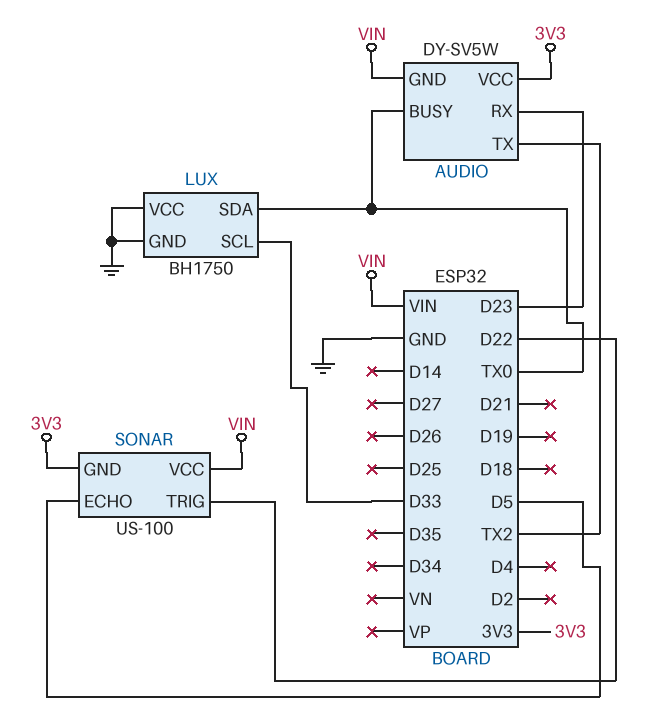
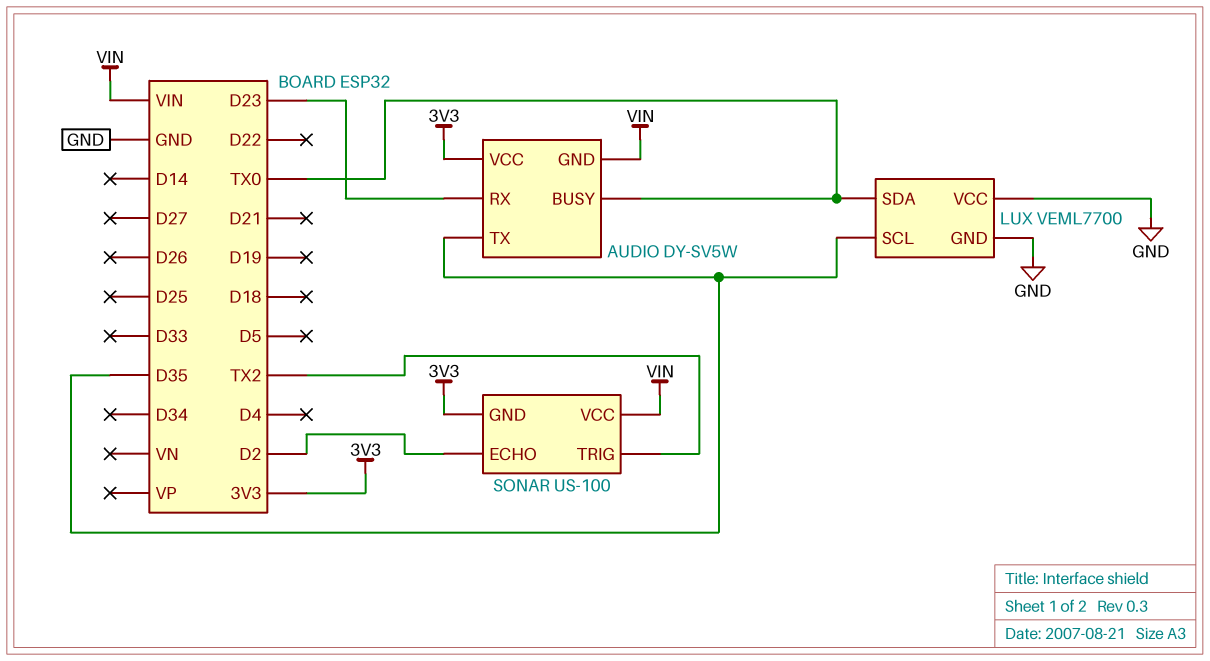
AUDIO pin TX: TX2 -> D35
LUX: BH1750 -> VEML7700
LUX pin SCL: D33 -> D35
SONAR pin ECHO: D5 -> D2
SONAR pin TRIG: D22 -> TX2

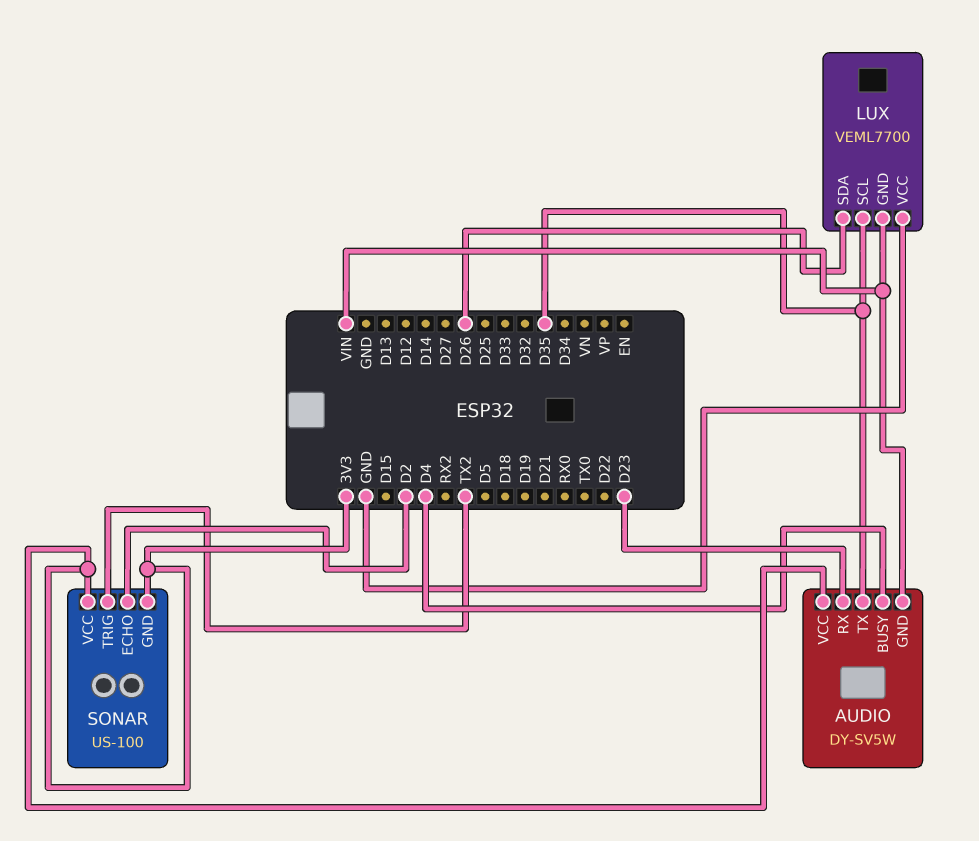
AUDIO pin BUSY: TX0 -> D4
LUX pin GND: GND -> VIN
LUX pin SDA: TX0 -> D26
SONAR pin VCC: VIN -> 3V3

